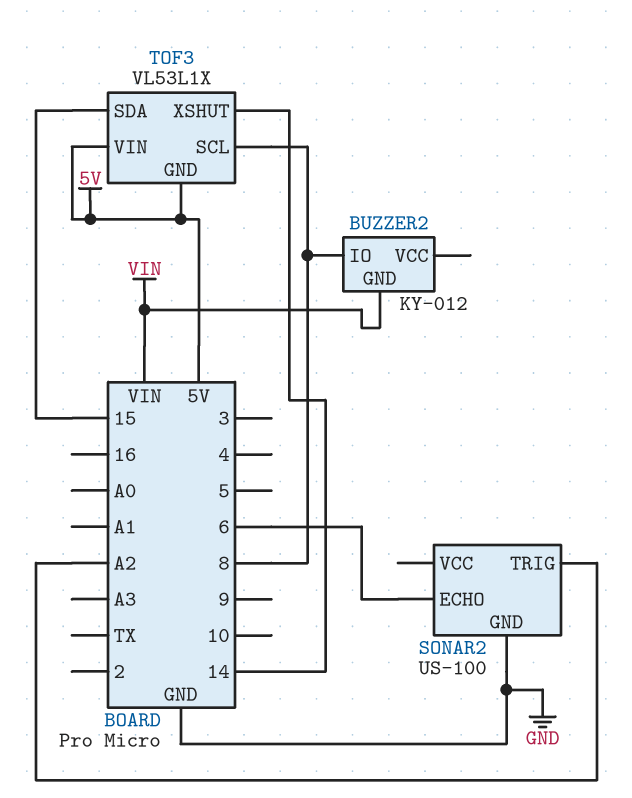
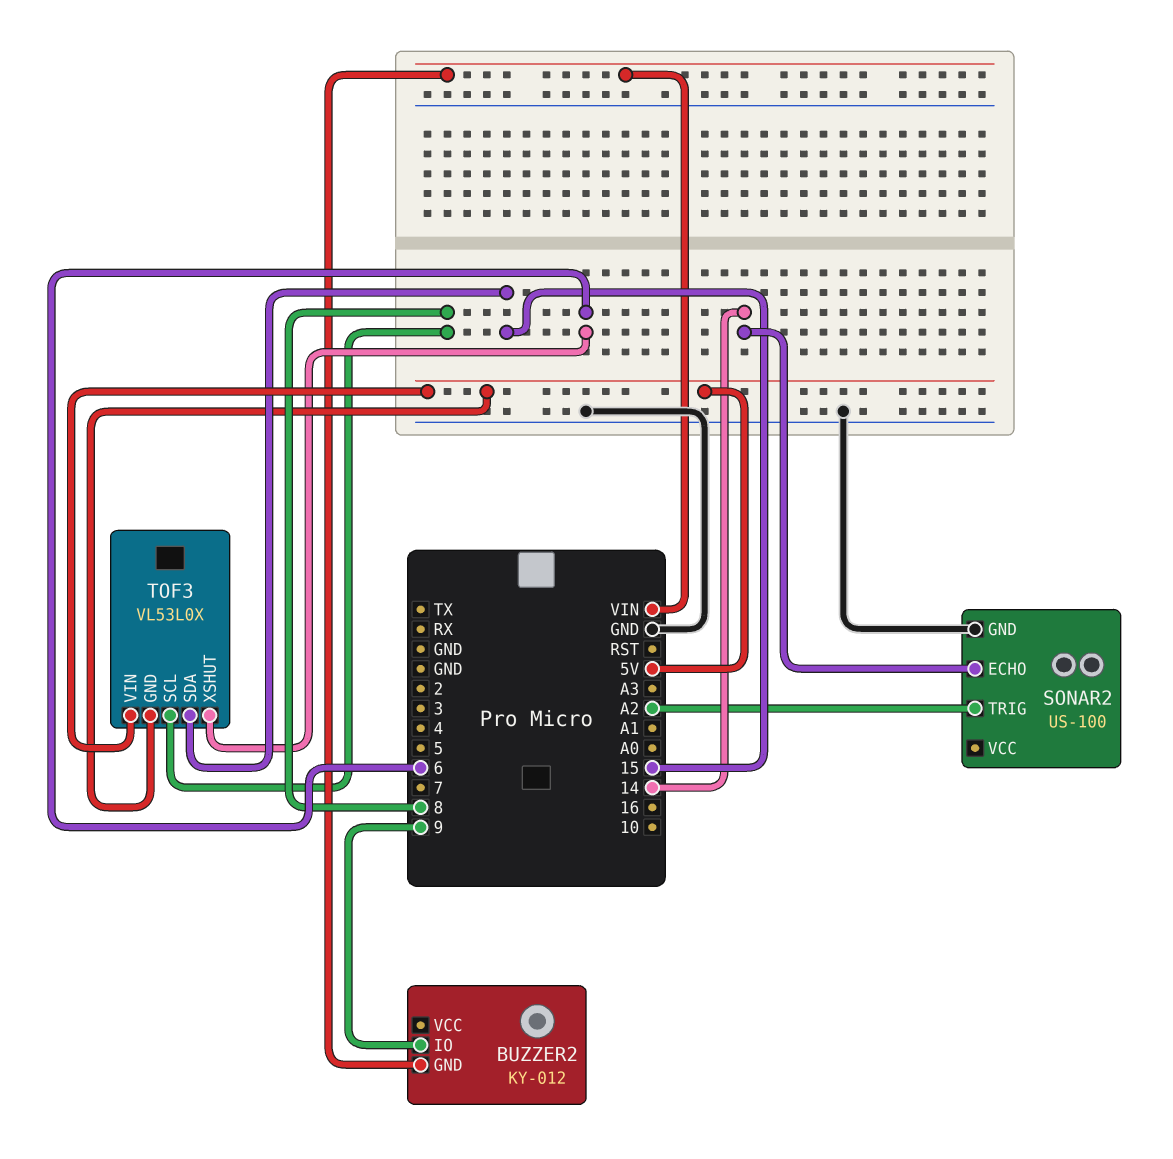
BUZZER2 pin IO: 8 -> 9
SONAR2 pin ECHO: 6 -> 14
TOF3: VL53L1X -> VL53L0X
TOF3 pin XSHUT: 14 -> 6

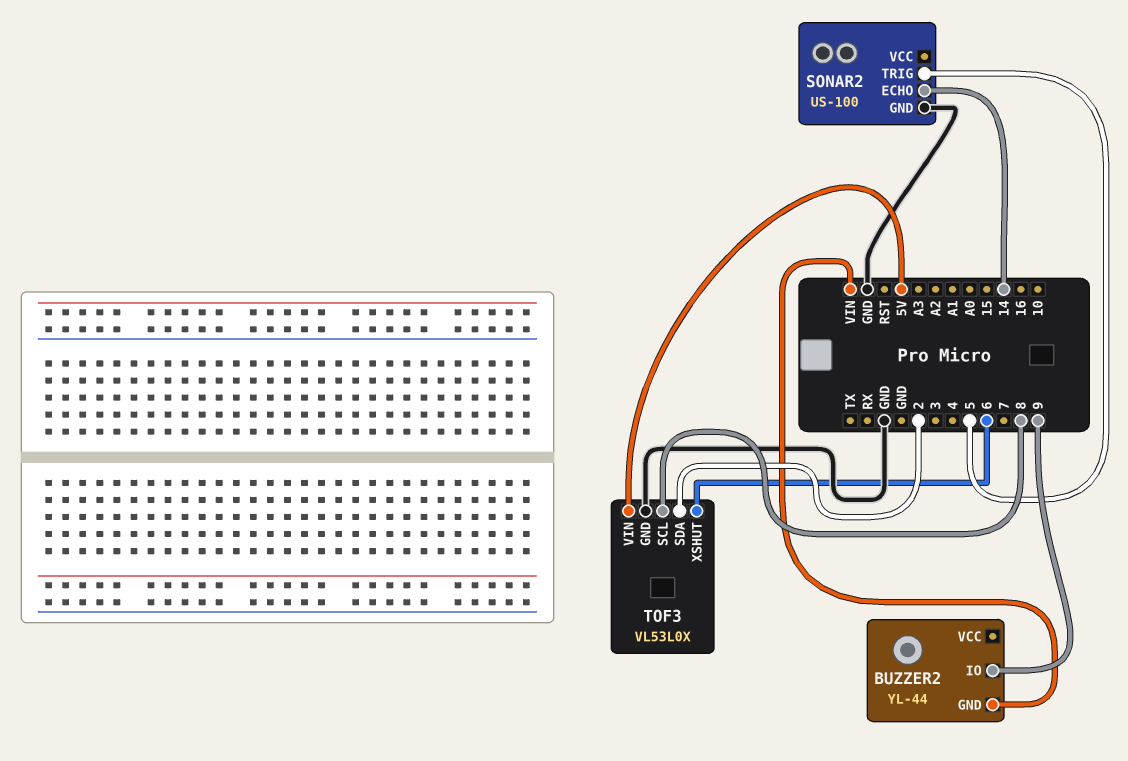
BUZZER2: KY-012 -> YL-44
SONAR2 pin TRIG: A2 -> 5
TOF3 pin GND: 5V -> GND
TOF3 pin SDA: 15 -> 2

